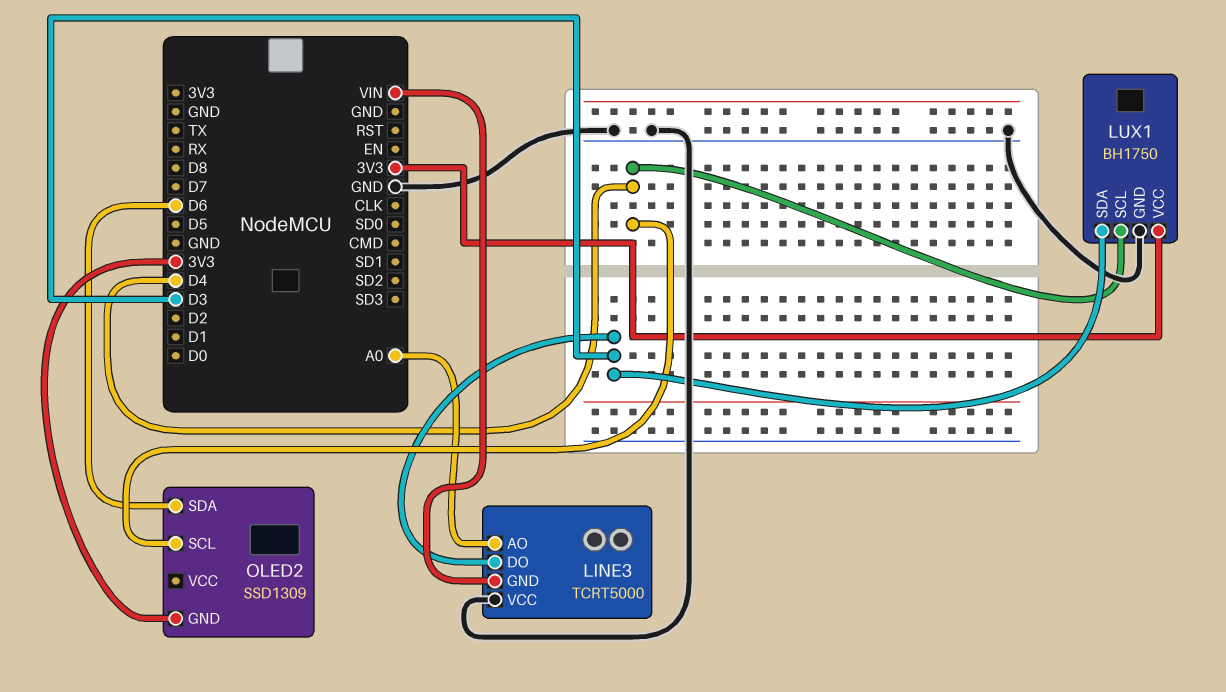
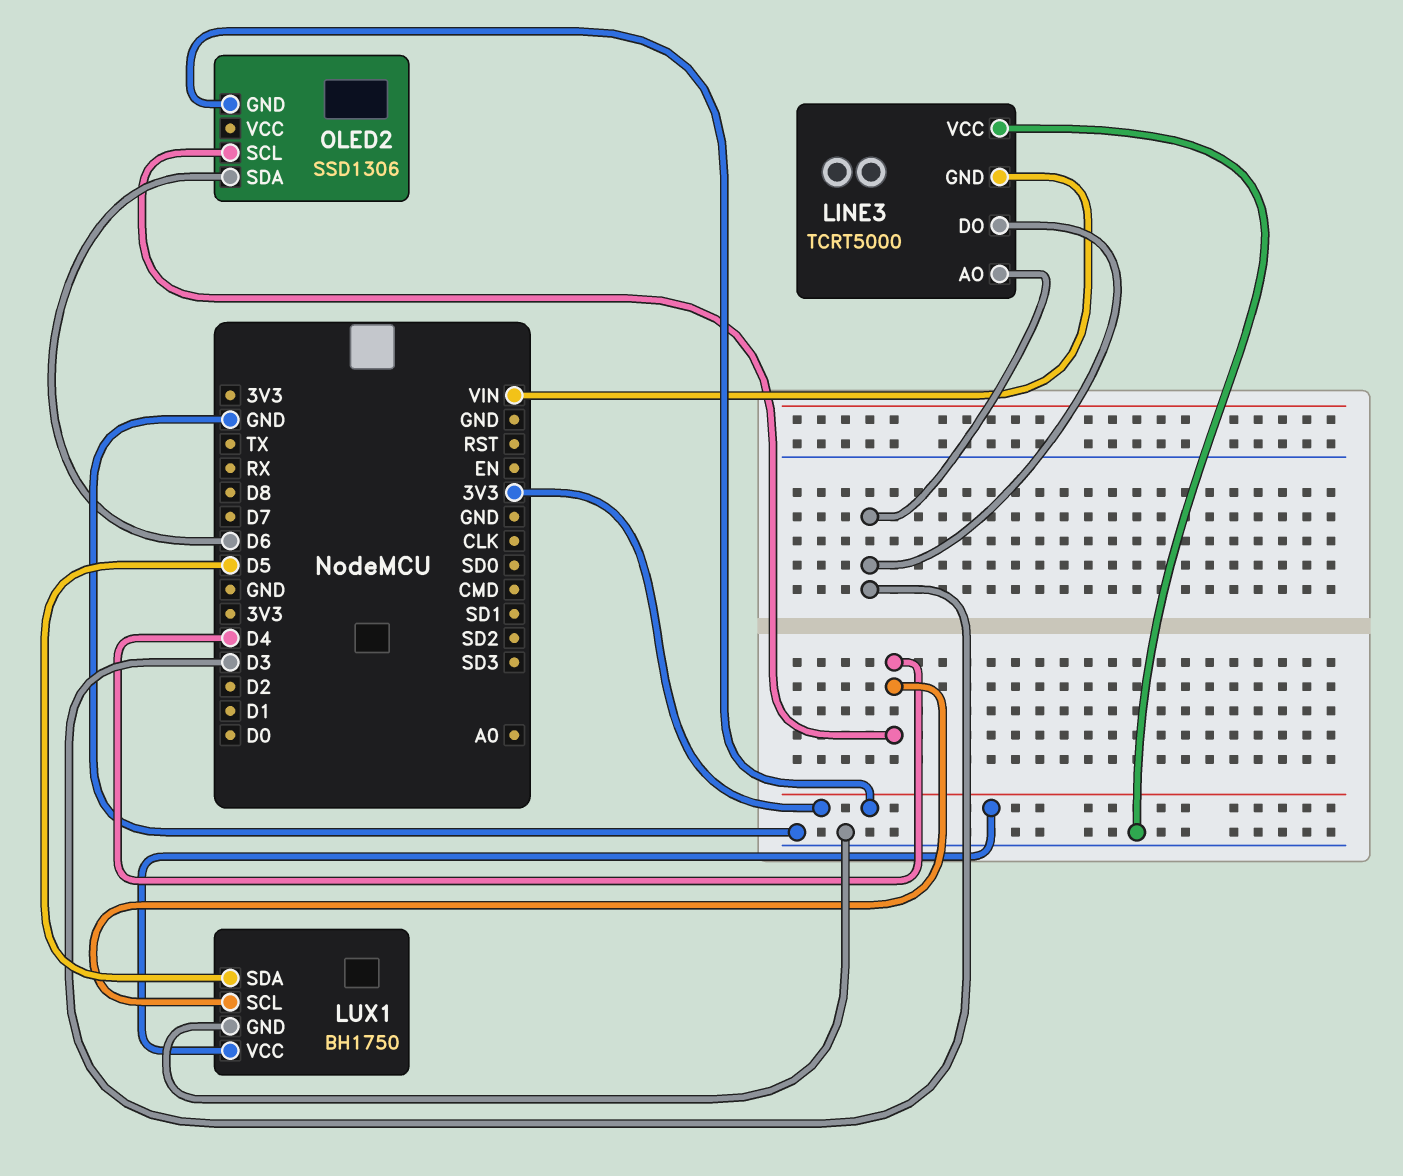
LINE3 pin AO: A0 -> D3
LUX1 pin SDA: D3 -> D5
OLED2: SSD1309 -> SSD1306

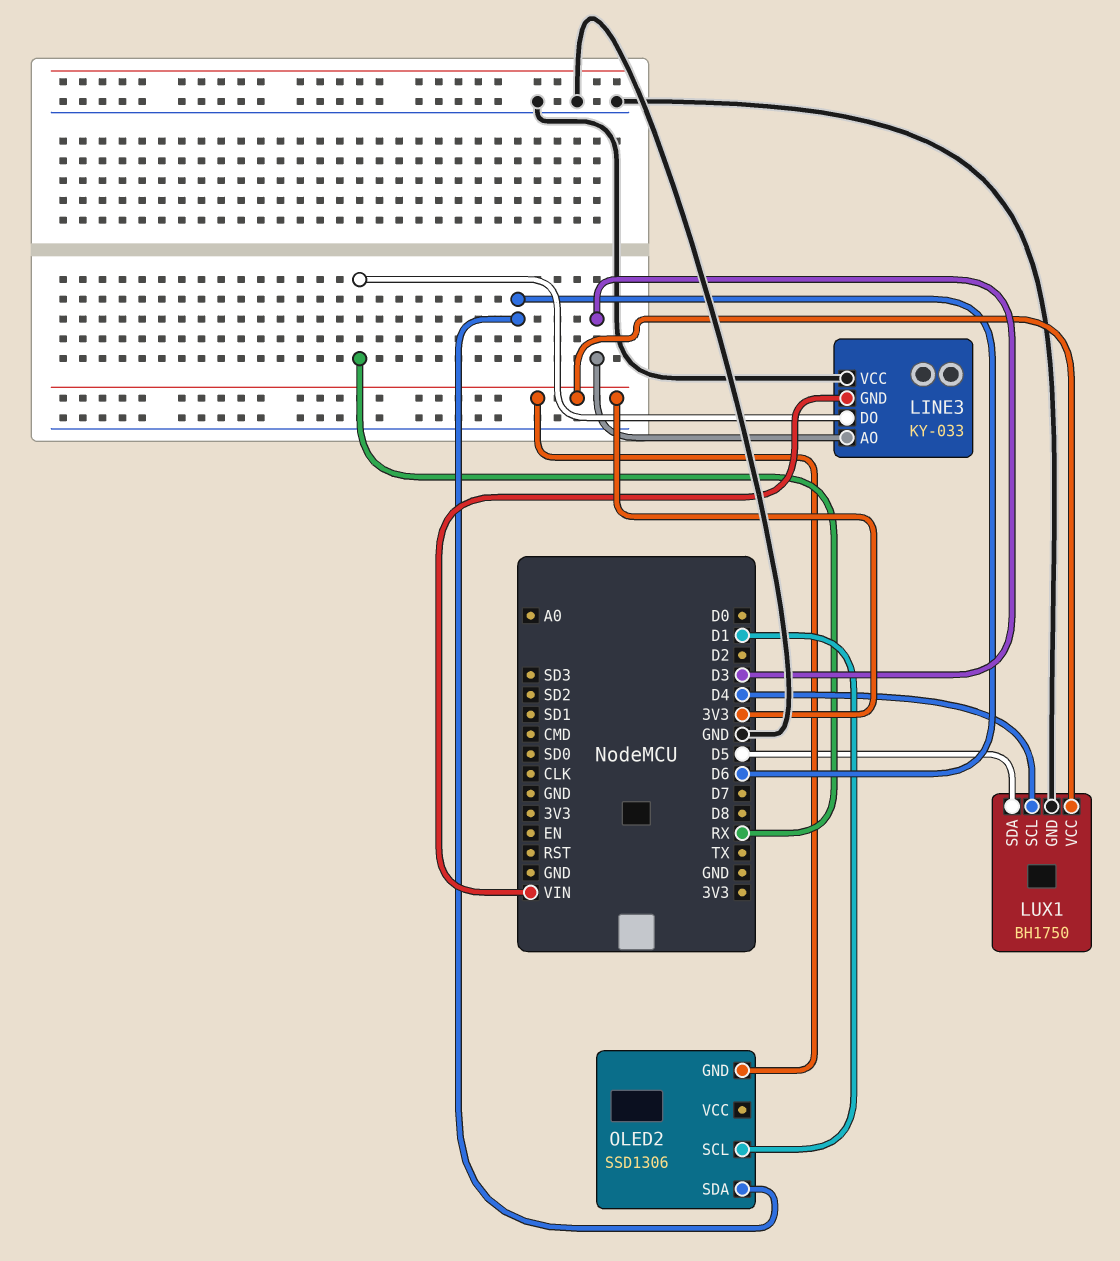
LINE3: TCRT5000 -> KY-033
LINE3 pin DO: D3 -> RX
OLED2 pin SCL: D4 -> D1

